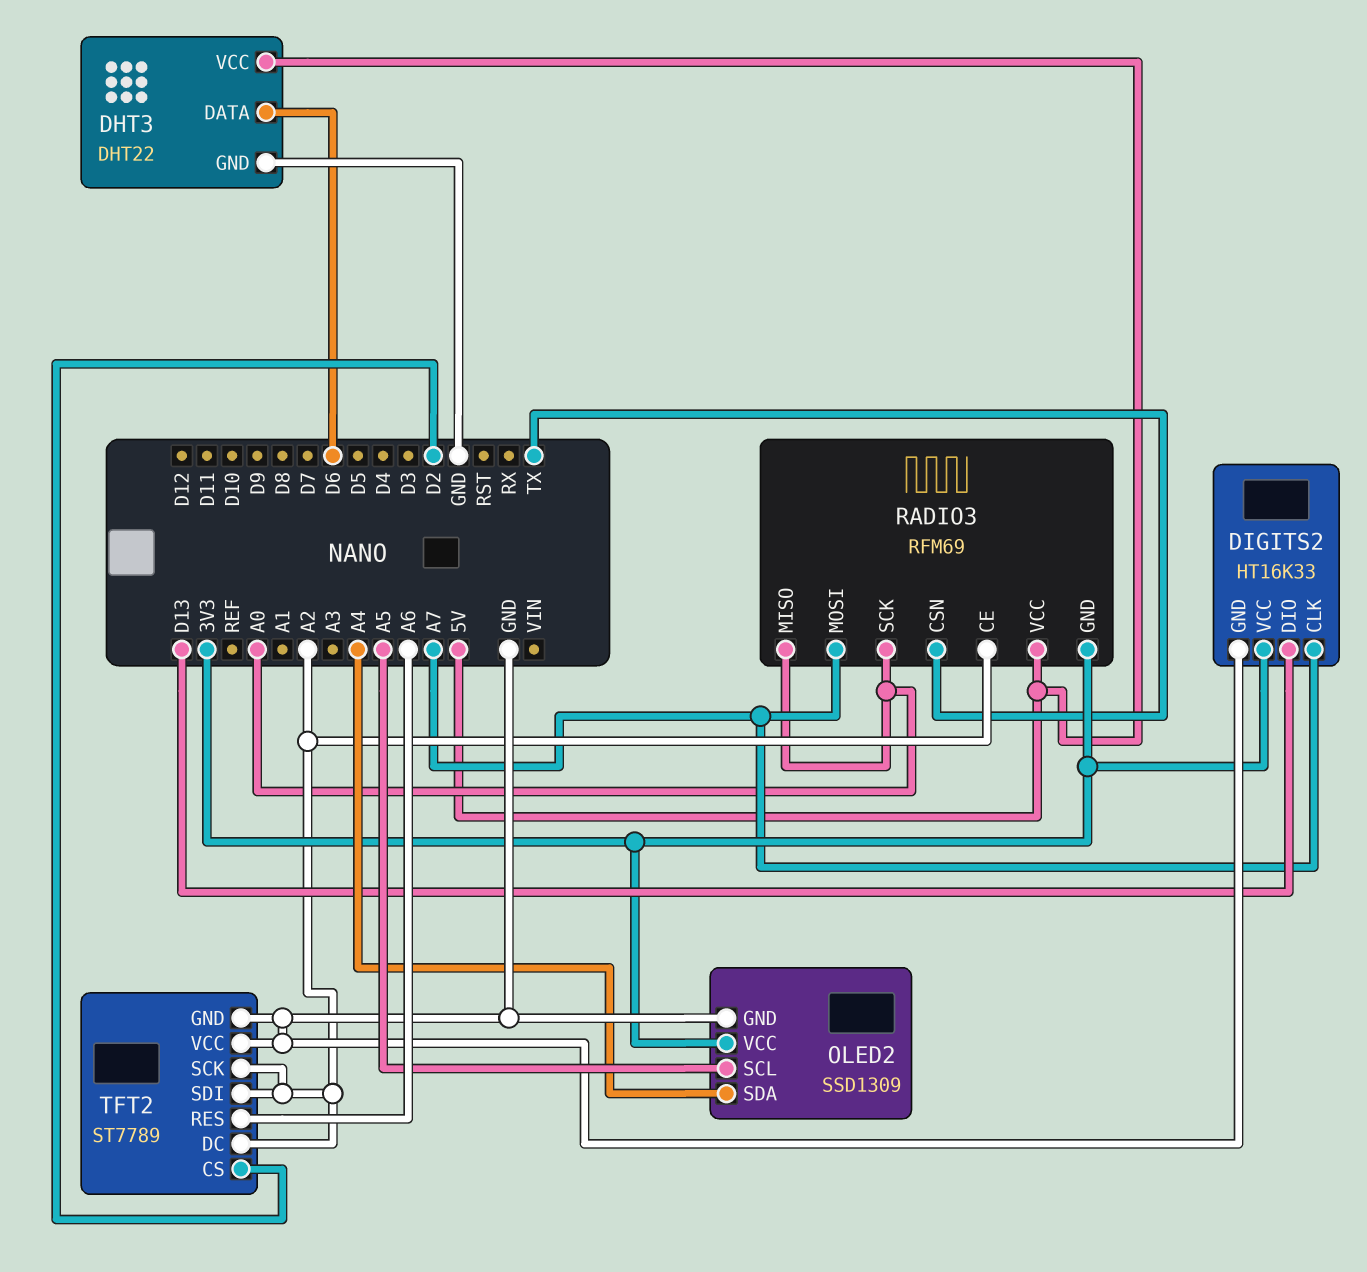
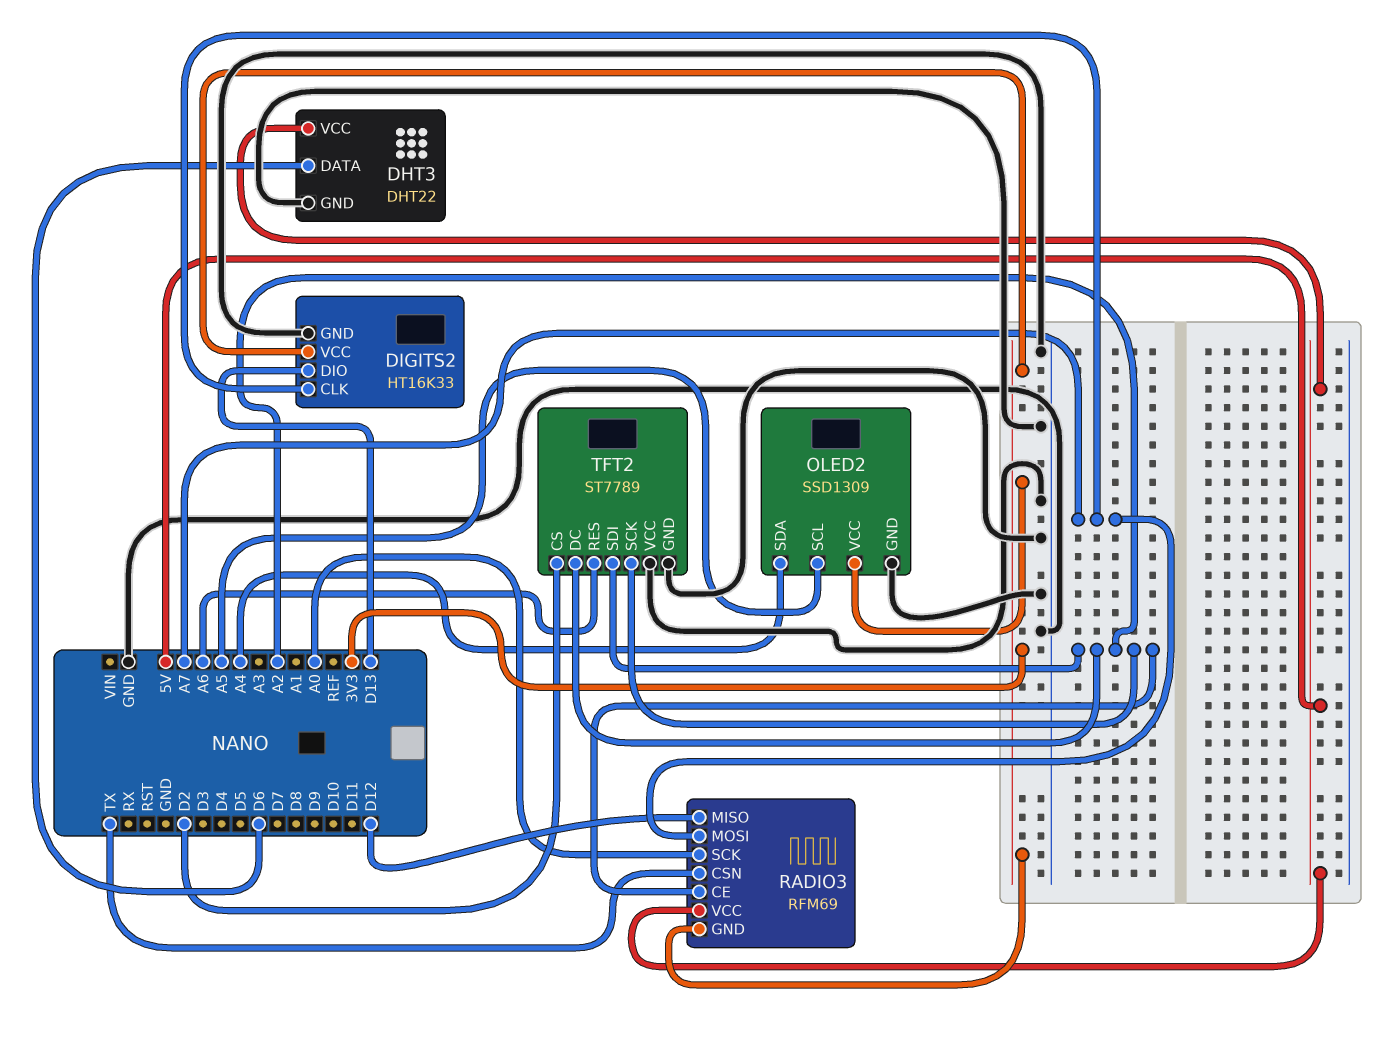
RADIO3 pin MISO: A0 -> D12

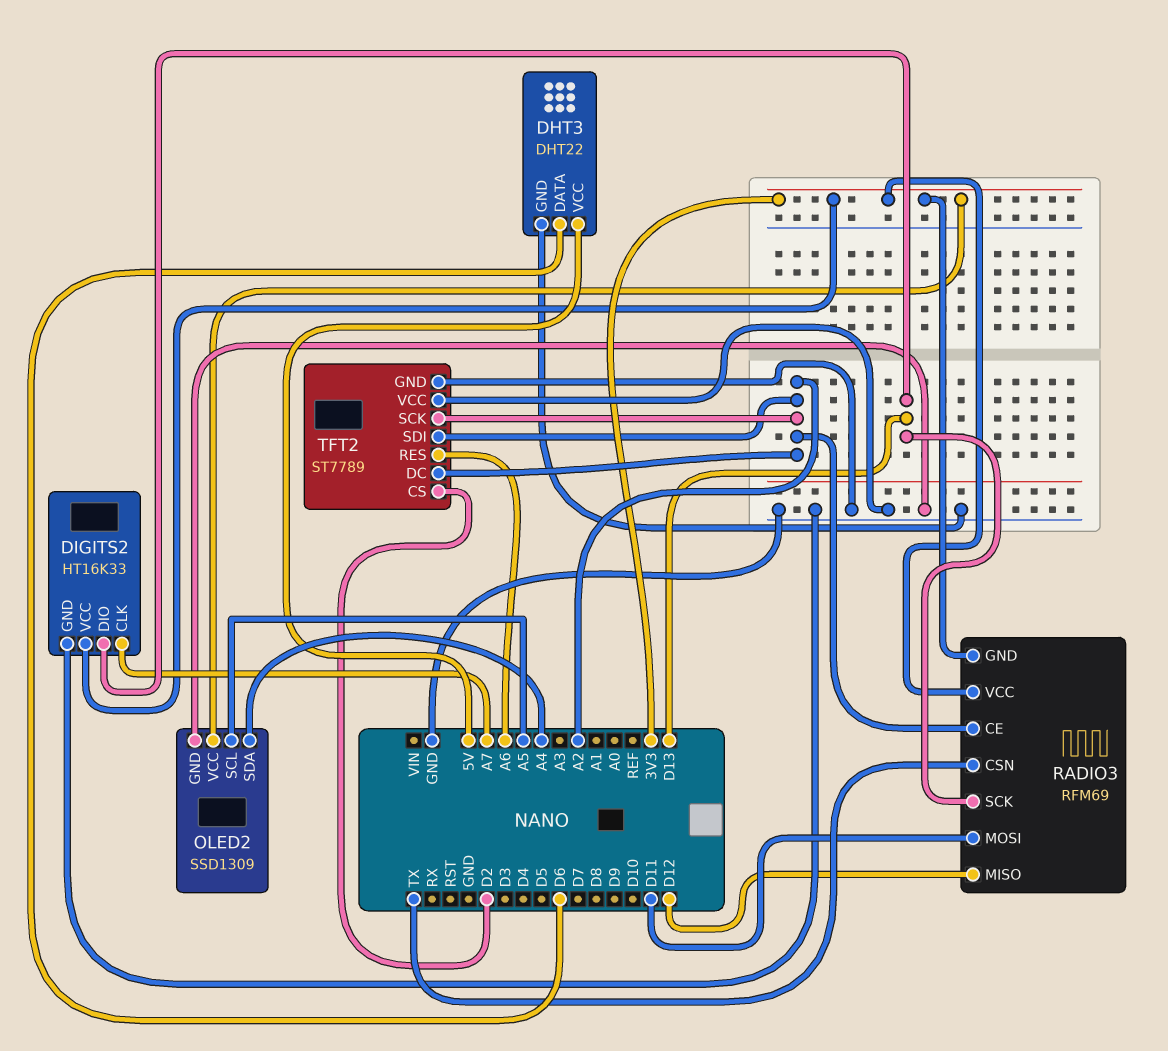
RADIO3 pin MOSI: A7 -> D11
RADIO3 pin SCK: A0 -> D13
RADIO3 pin VCC: 5V -> 3V3

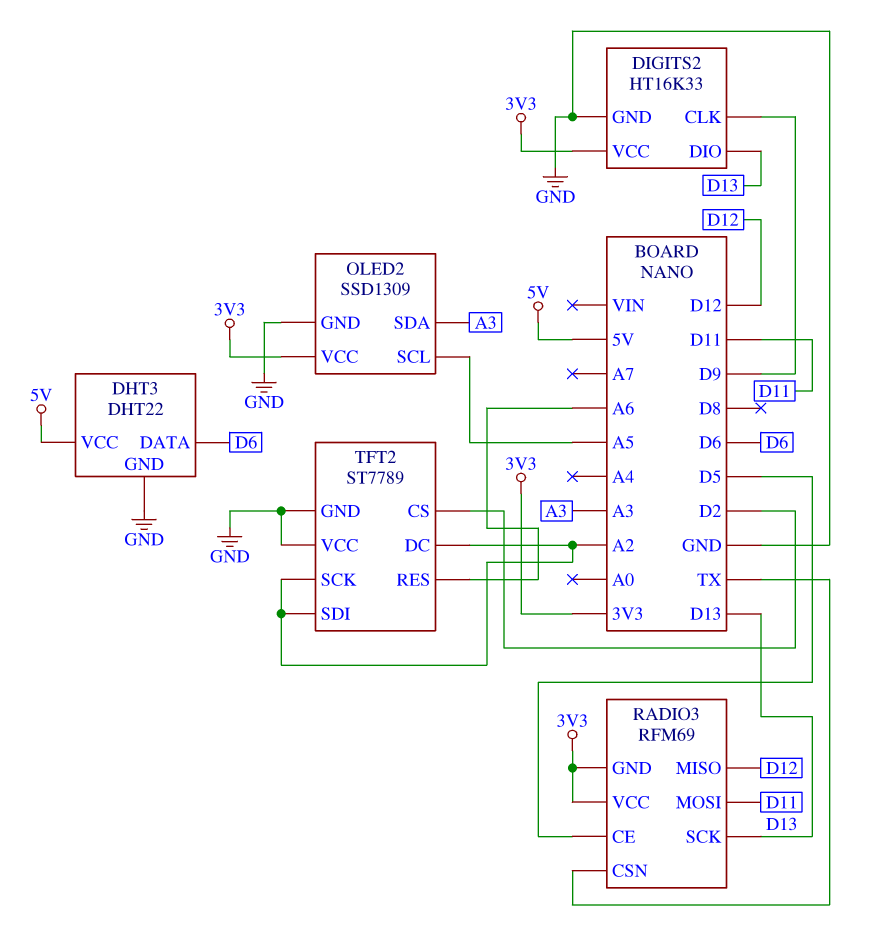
DIGITS2 pin CLK: A7 -> D9
OLED2 pin SDA: A4 -> A3
RADIO3 pin CE: A2 -> D5

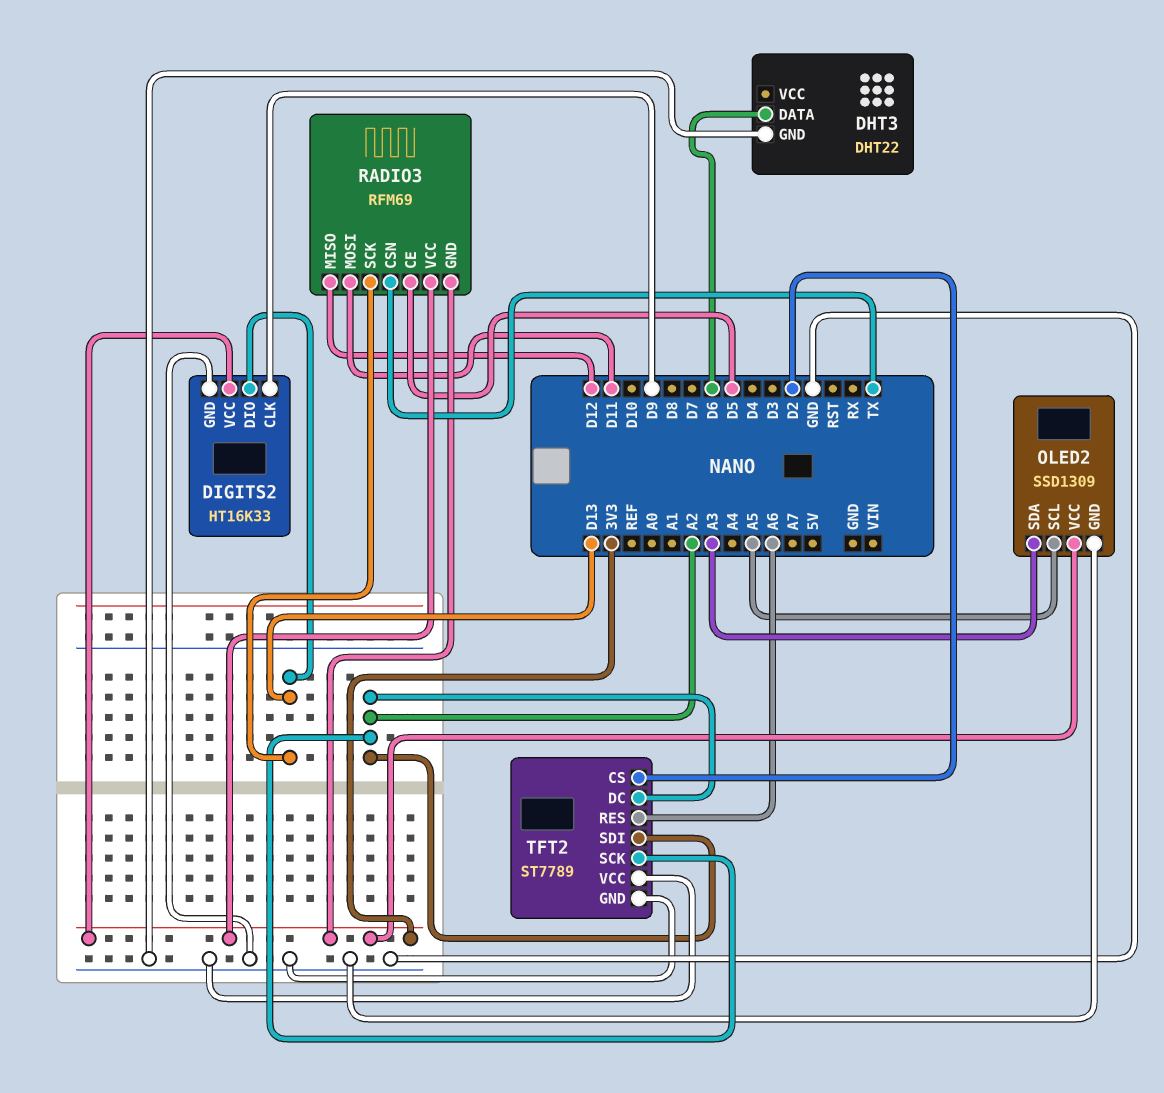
DHT3 pin VCC: 5V -> none

